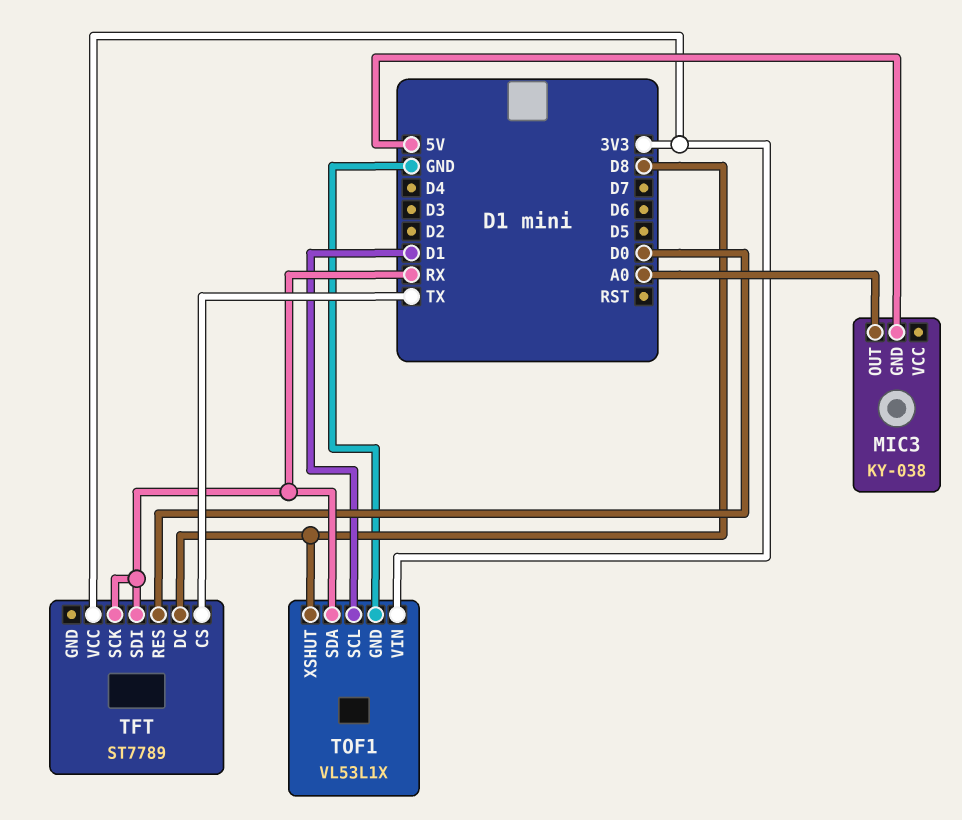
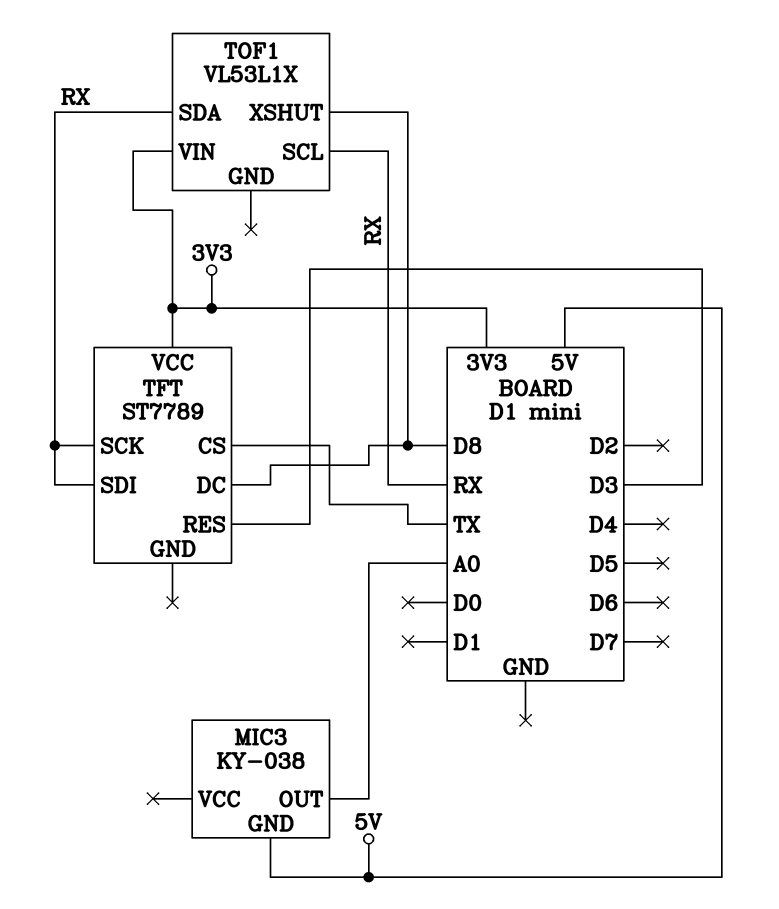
TFT pin RES: D0 -> D3
TOF1 pin GND: GND -> none
TOF1 pin SCL: D1 -> RX

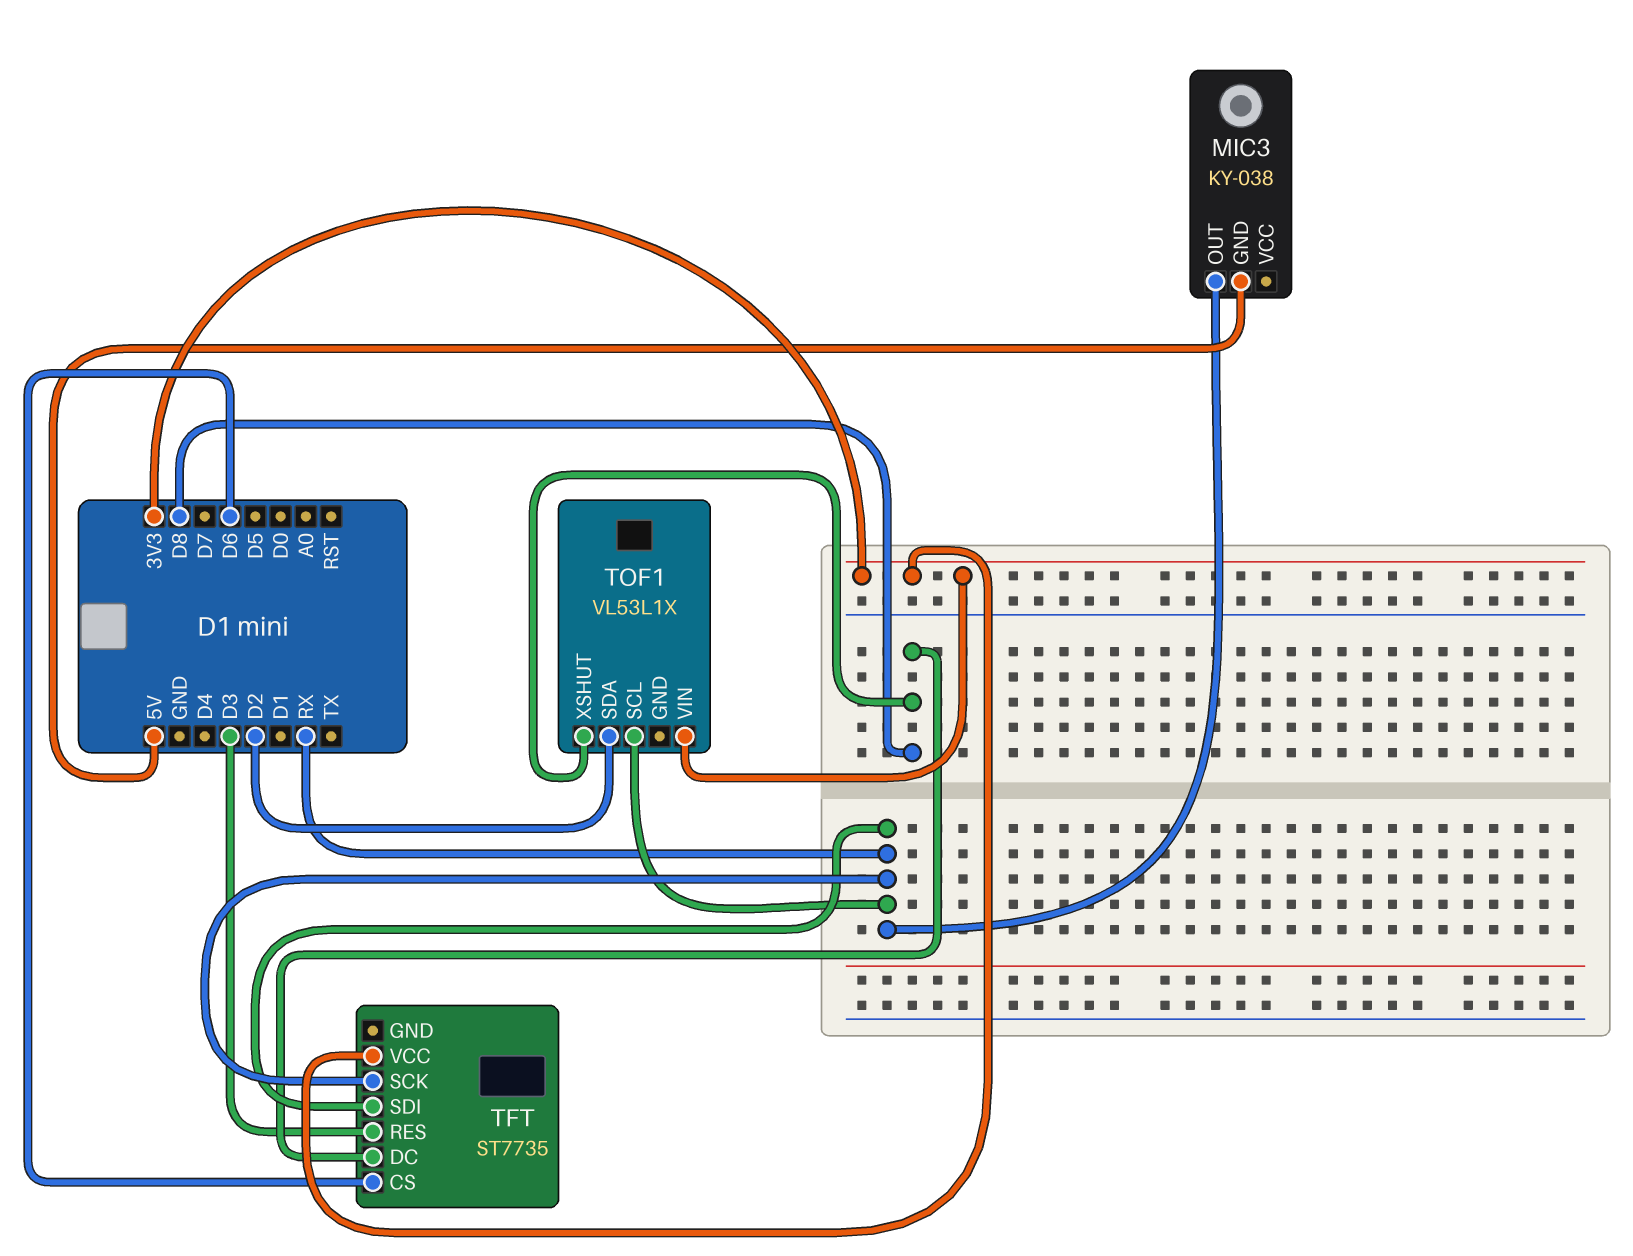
MIC3 pin OUT: A0 -> RX
TFT: ST7789 -> ST7735
TFT pin CS: TX -> D6
TOF1 pin SDA: RX -> D2

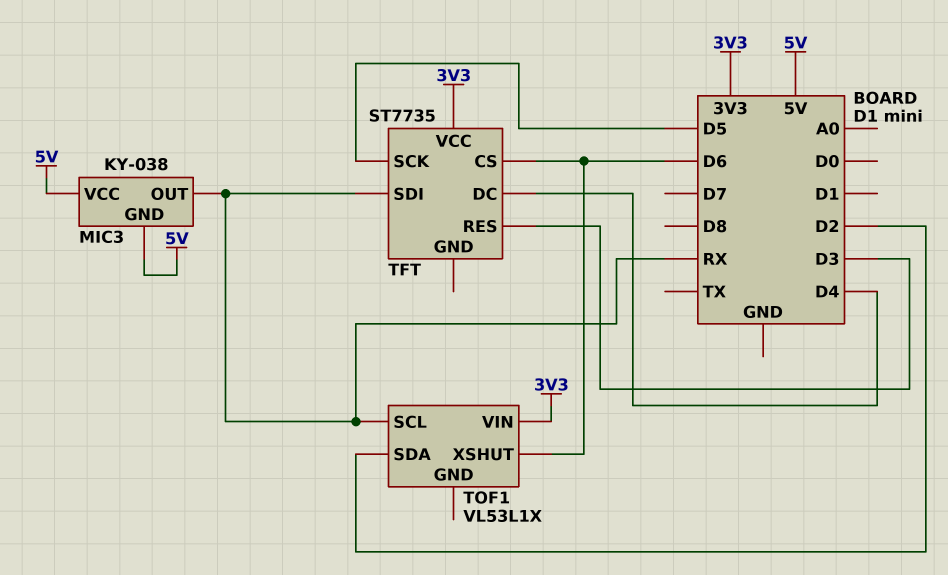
MIC3 pin VCC: none -> 5V
TFT pin DC: D8 -> D4
TFT pin SCK: RX -> D5
TOF1 pin XSHUT: D8 -> D6

